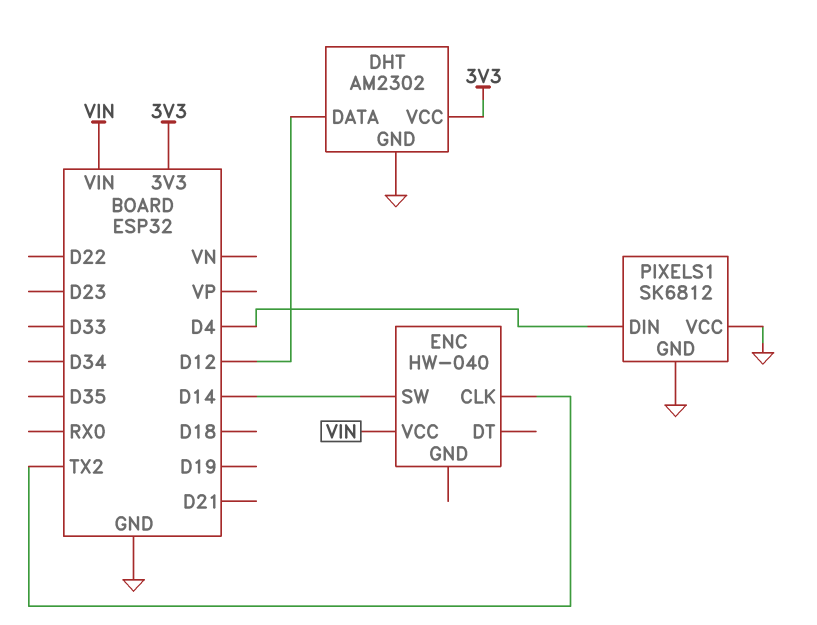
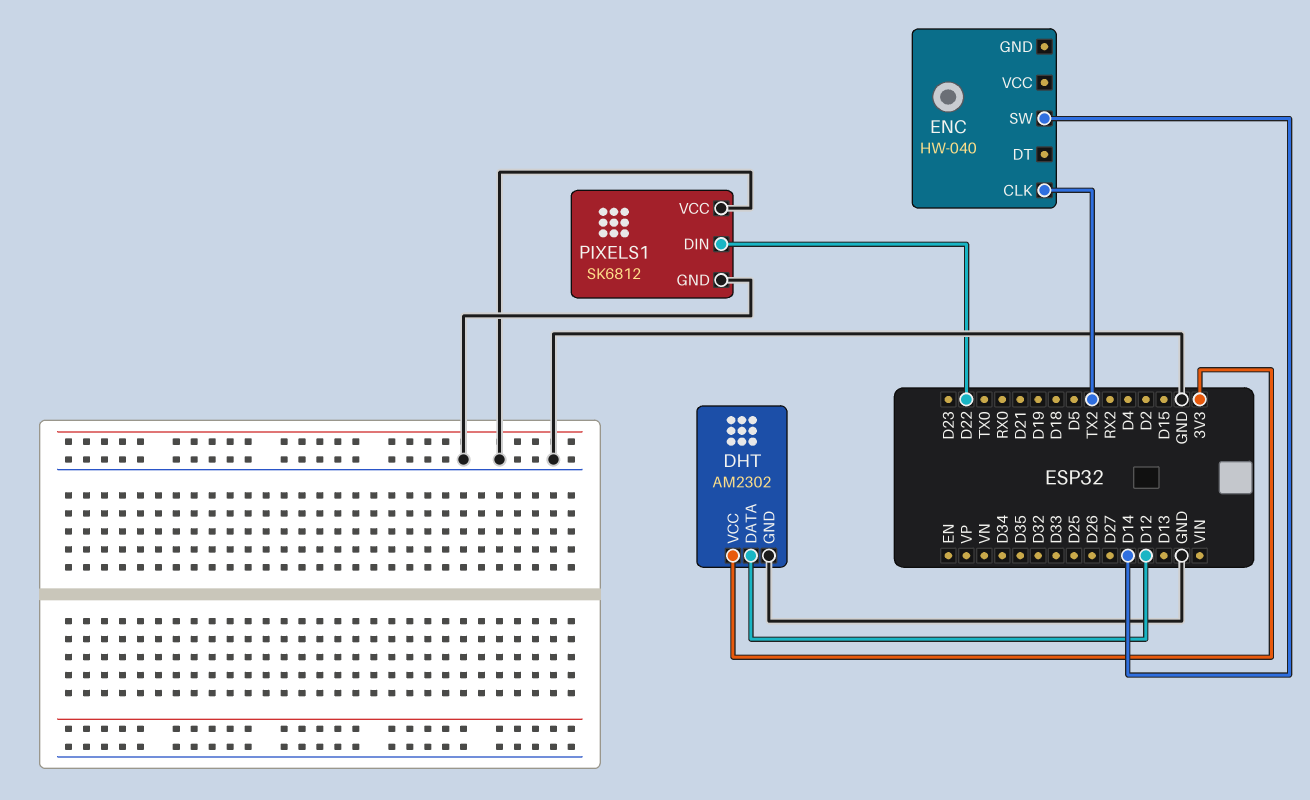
ENC pin VCC: VIN -> none
PIXELS1 pin DIN: D4 -> D22

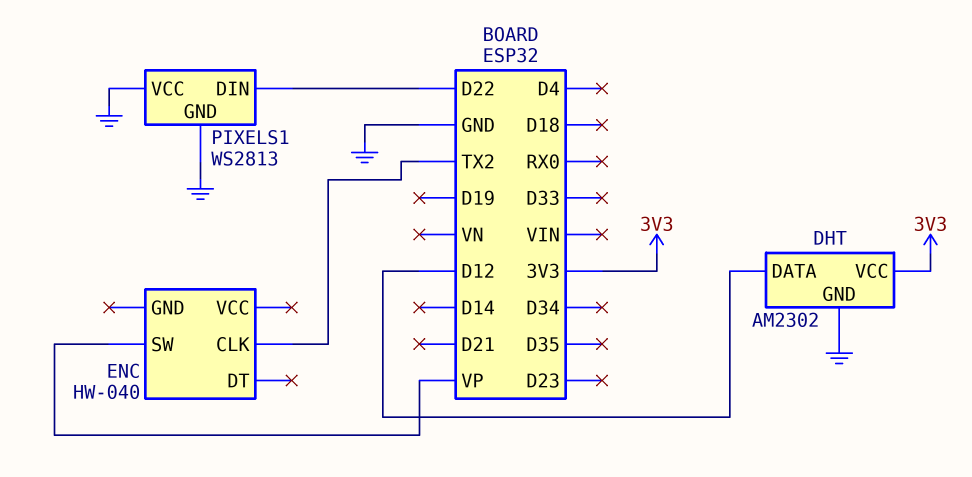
ENC pin SW: D14 -> VP
PIXELS1: SK6812 -> WS2813

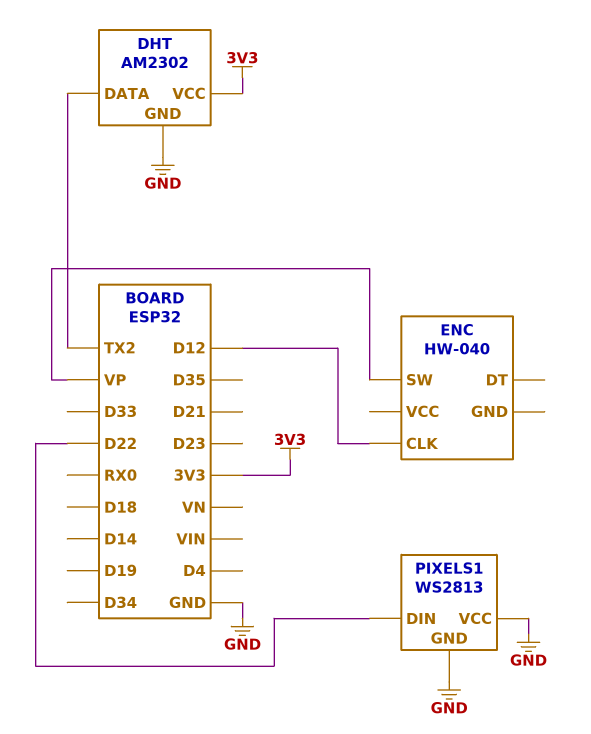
DHT pin DATA: D12 -> TX2
ENC pin CLK: TX2 -> D12

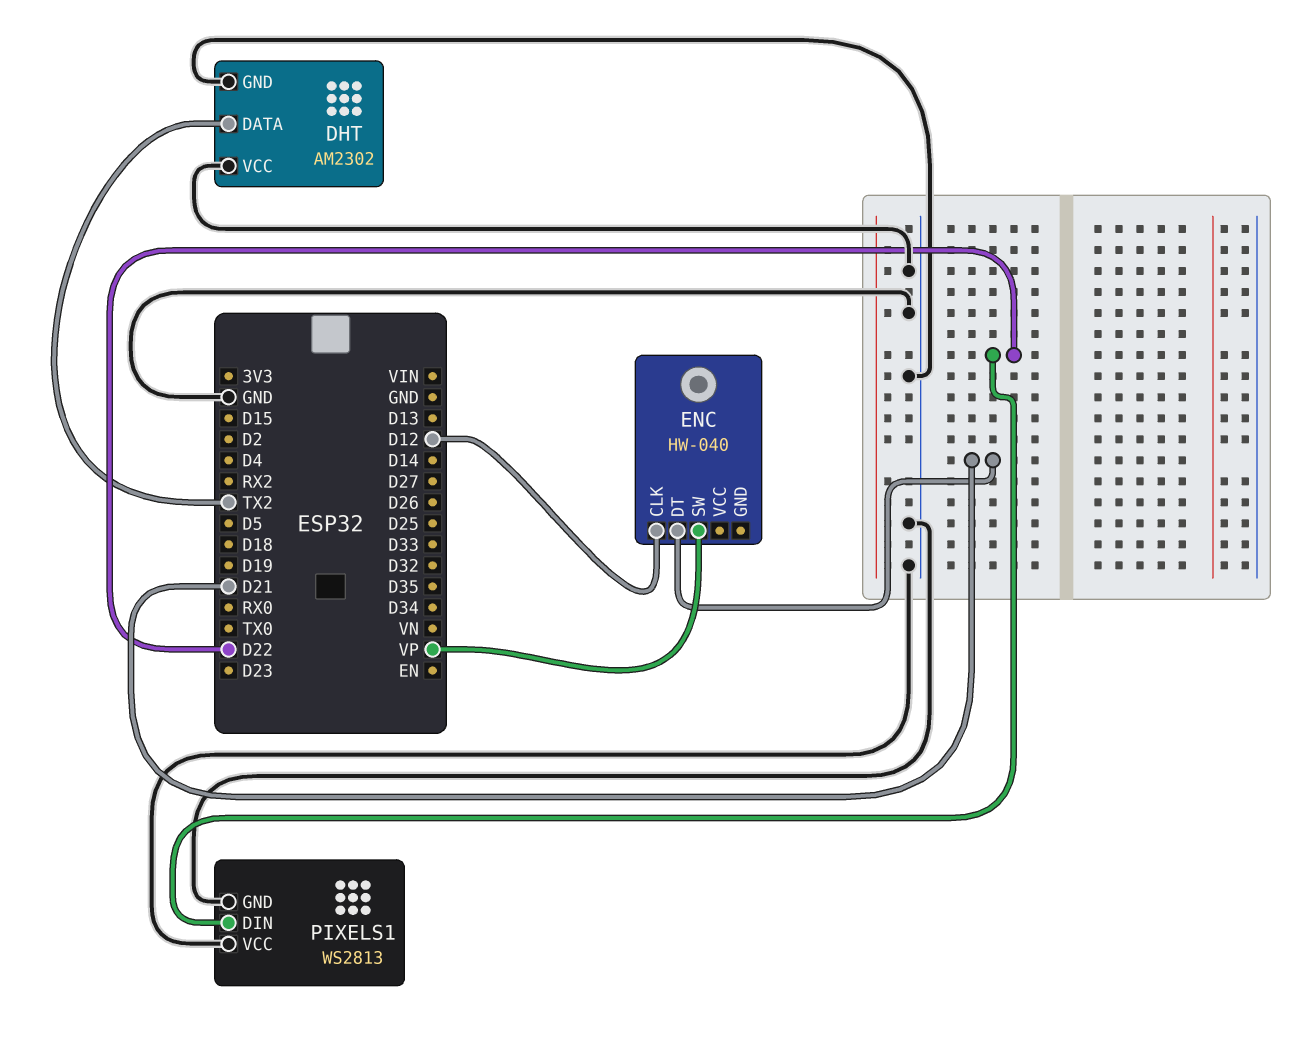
DHT pin VCC: 3V3 -> GND
ENC pin DT: none -> D21

